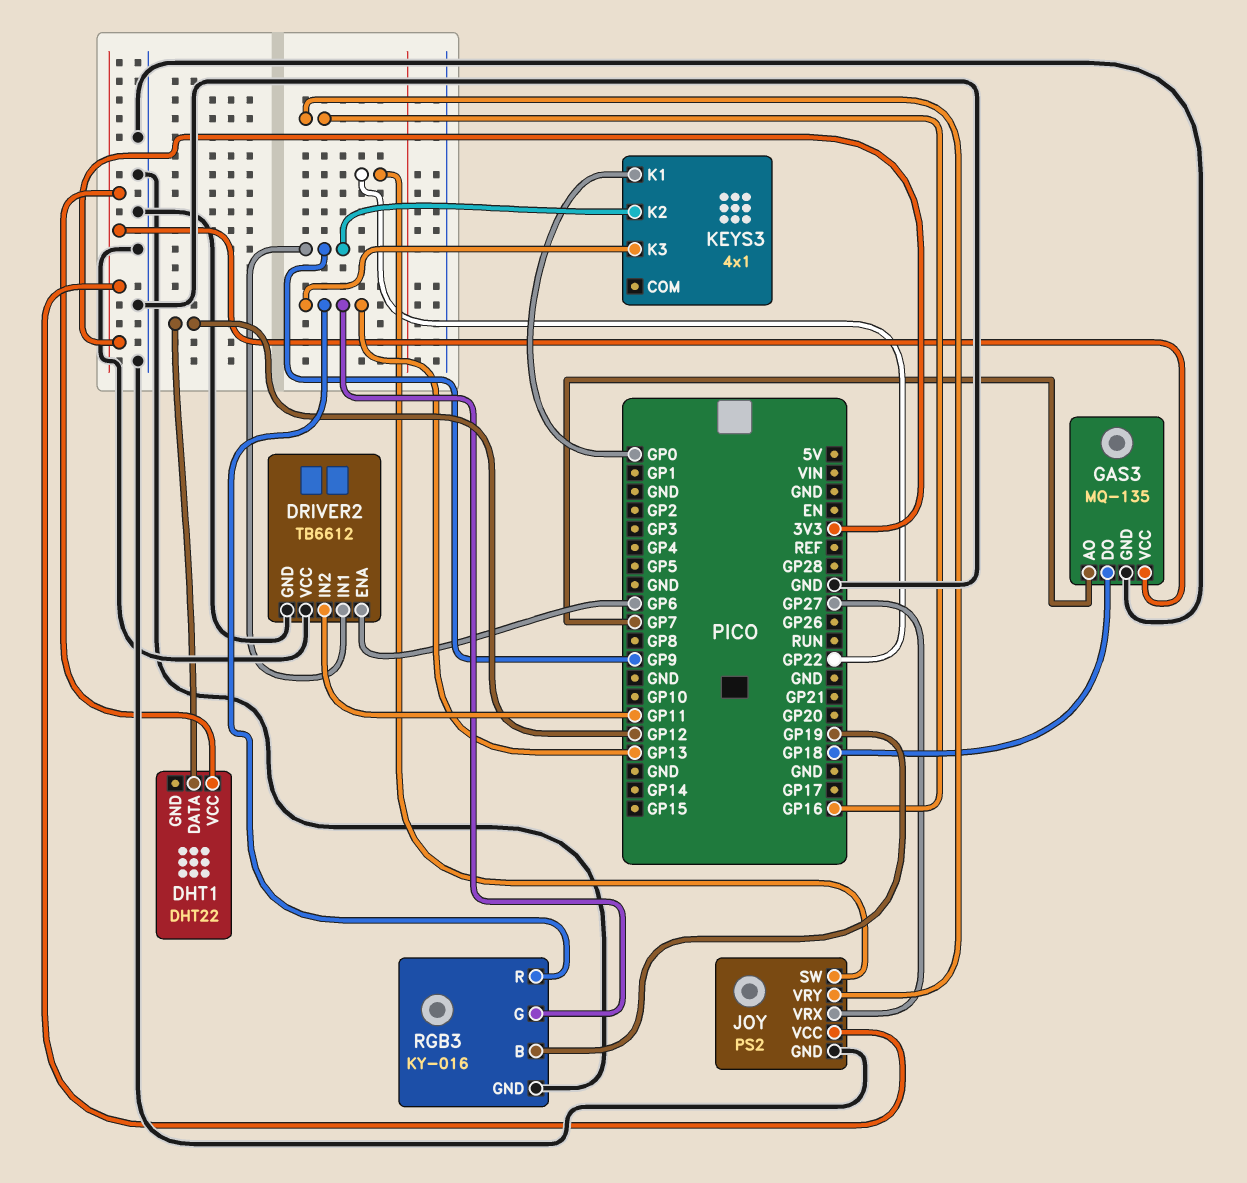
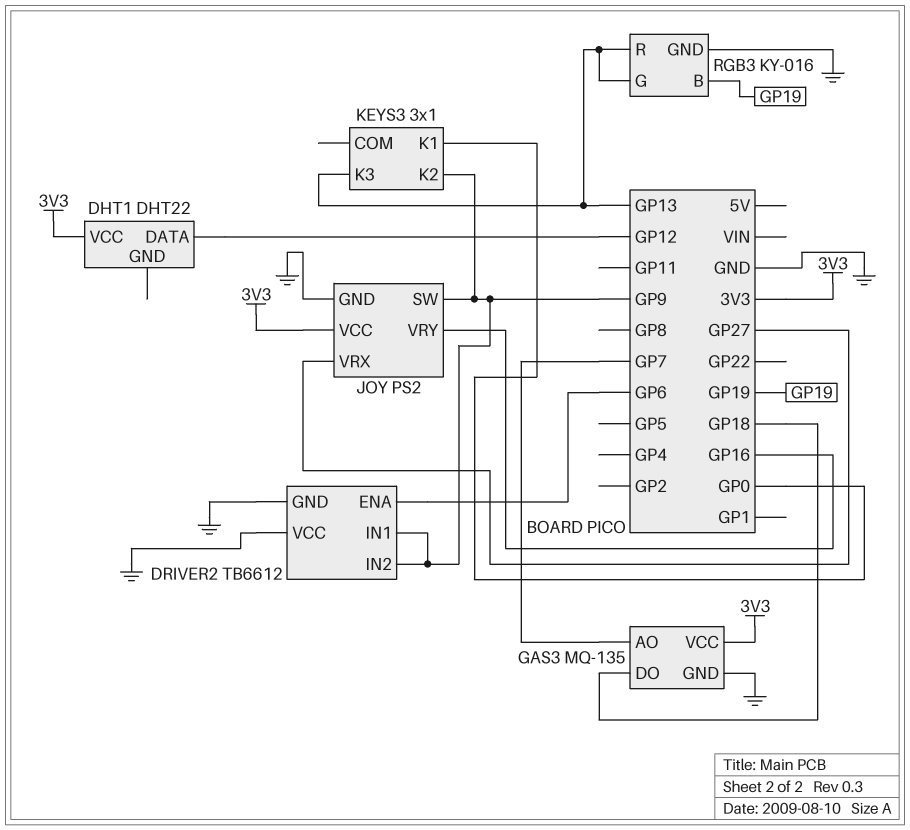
DRIVER2 pin IN2: GP11 -> GP9
JOY pin SW: GP22 -> GP9
KEYS3: 4x1 -> 3x1

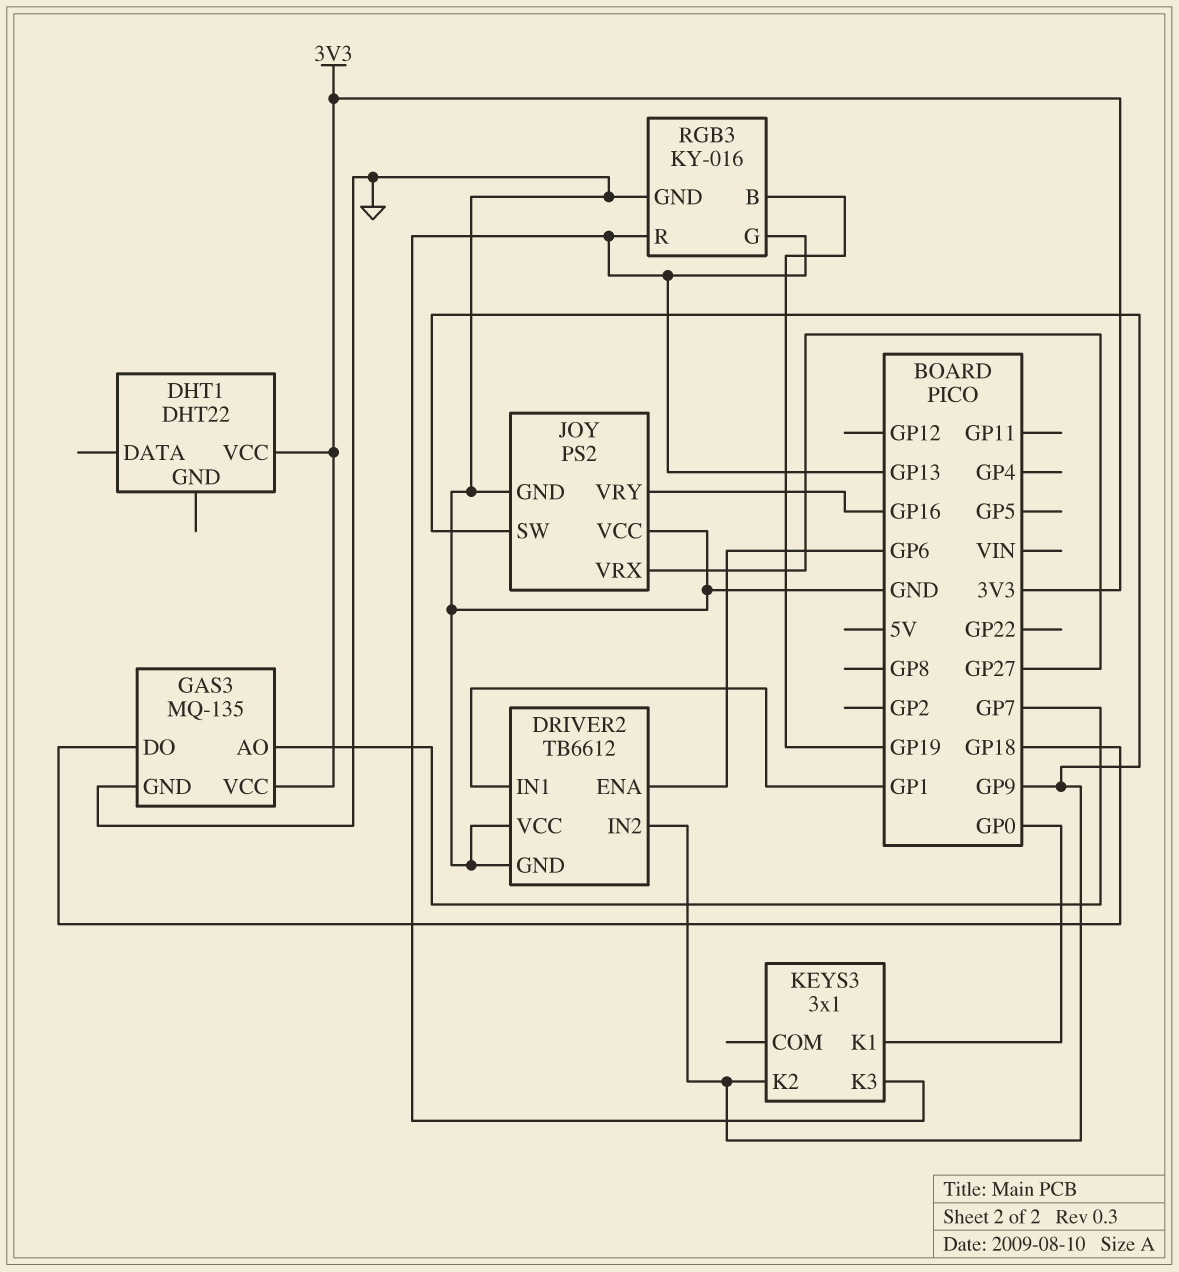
DHT1 pin DATA: GP12 -> none
DRIVER2 pin IN1: GP9 -> GP1
JOY pin VCC: 3V3 -> GND

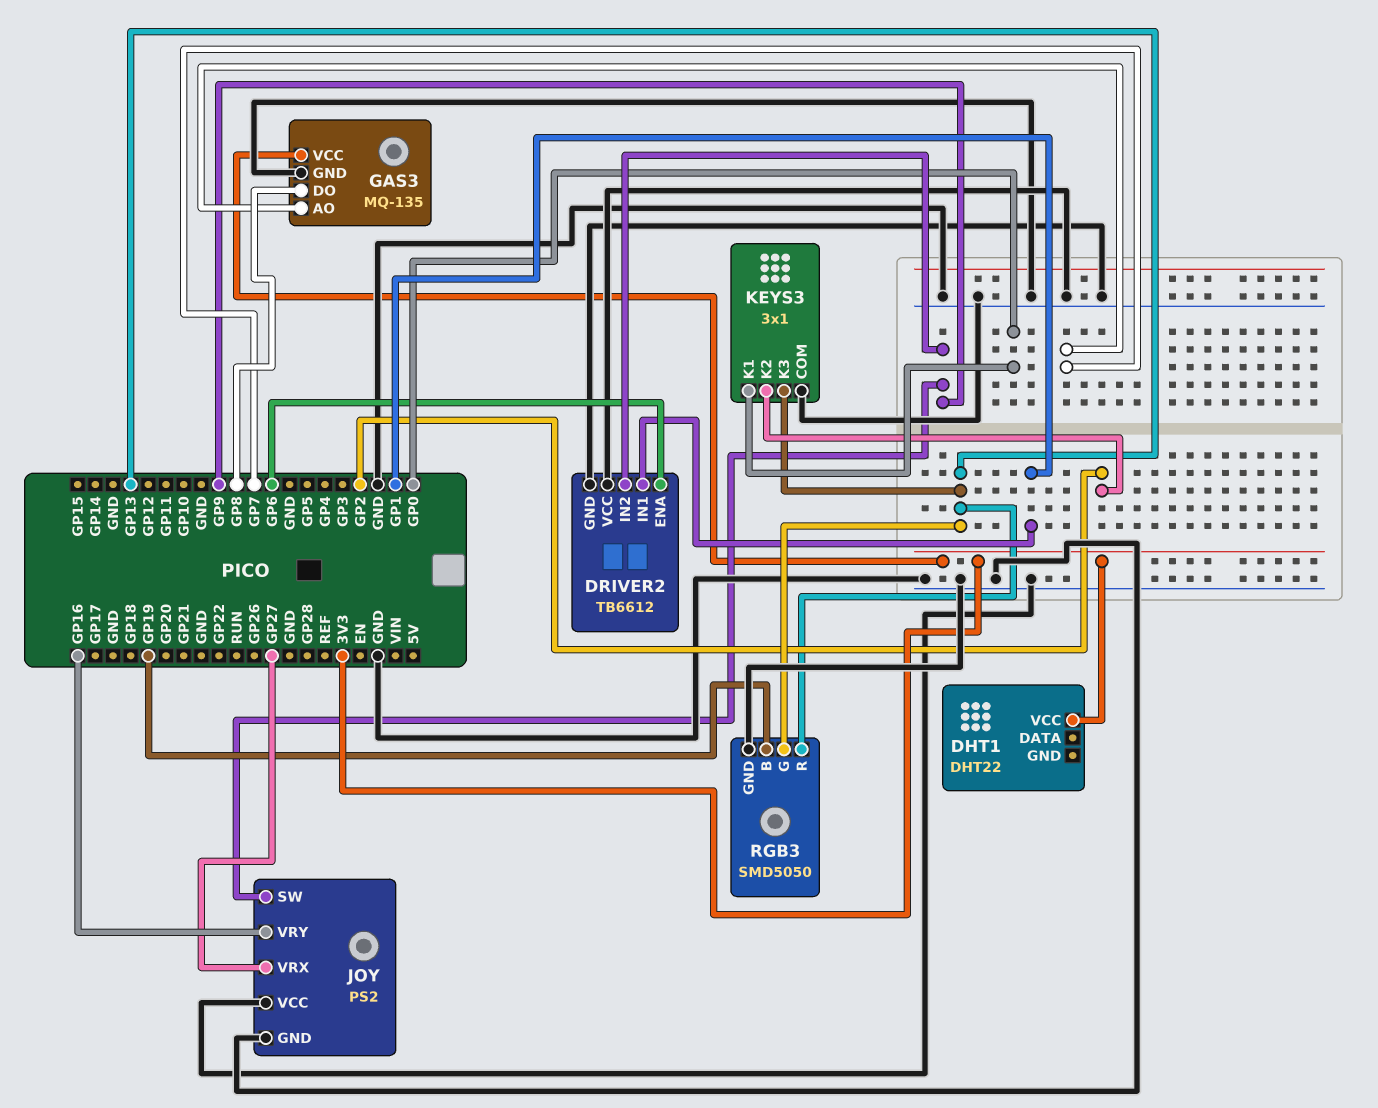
GAS3 pin DO: GP18 -> GP8
KEYS3 pin COM: none -> GND
KEYS3 pin K2: GP9 -> GP2
RGB3: KY-016 -> SMD5050

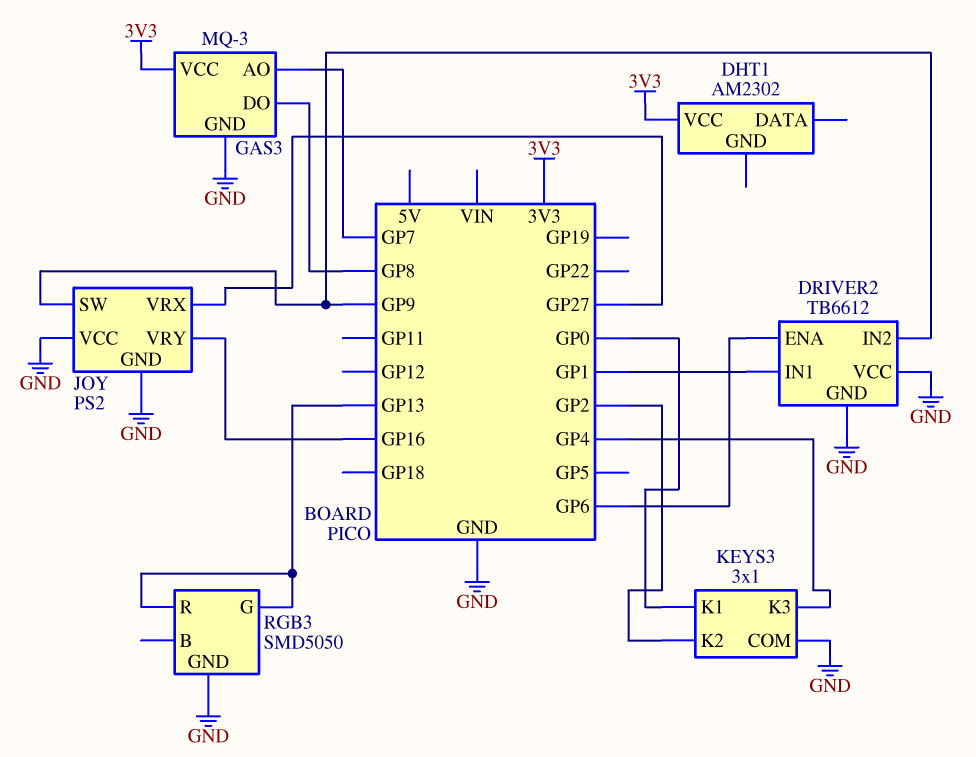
DHT1: DHT22 -> AM2302
GAS3: MQ-135 -> MQ-3
KEYS3 pin K3: GP13 -> GP4
RGB3 pin B: GP19 -> none

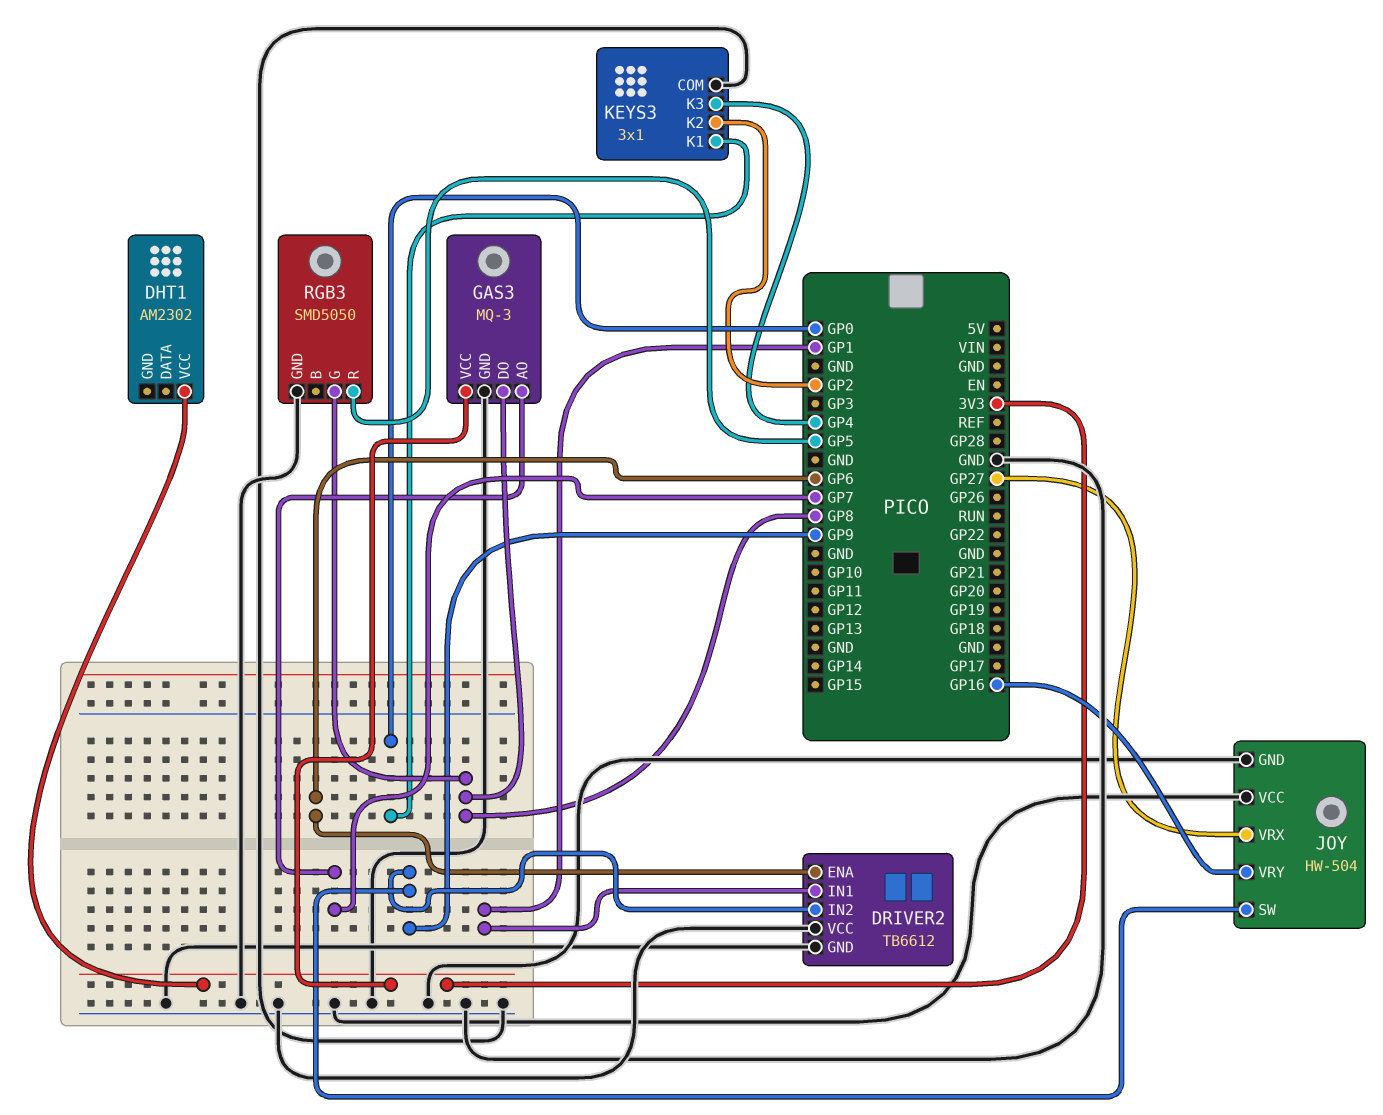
JOY: PS2 -> HW-504
RGB3 pin G: GP13 -> GP8
RGB3 pin R: GP13 -> GP5

